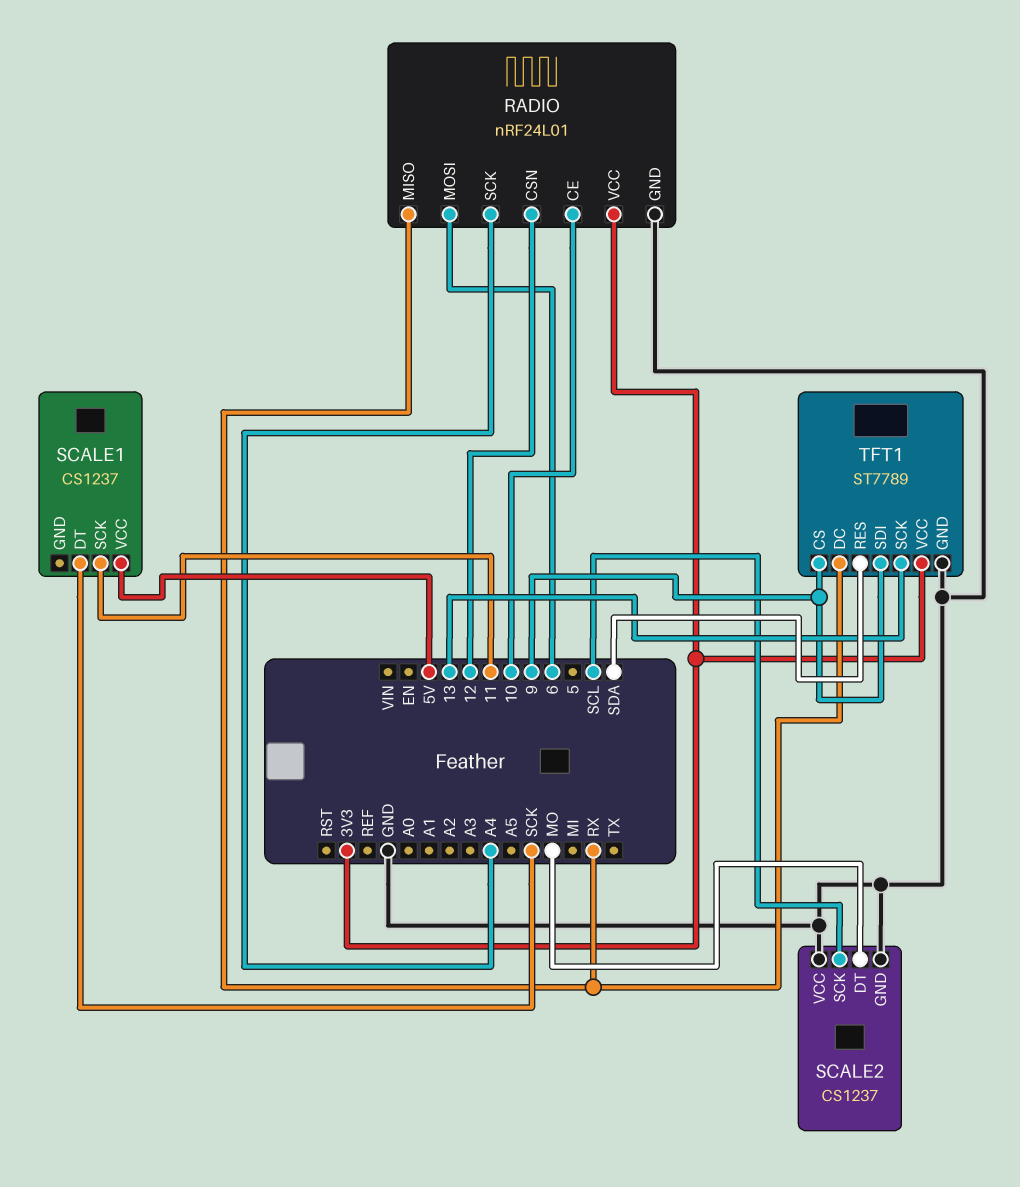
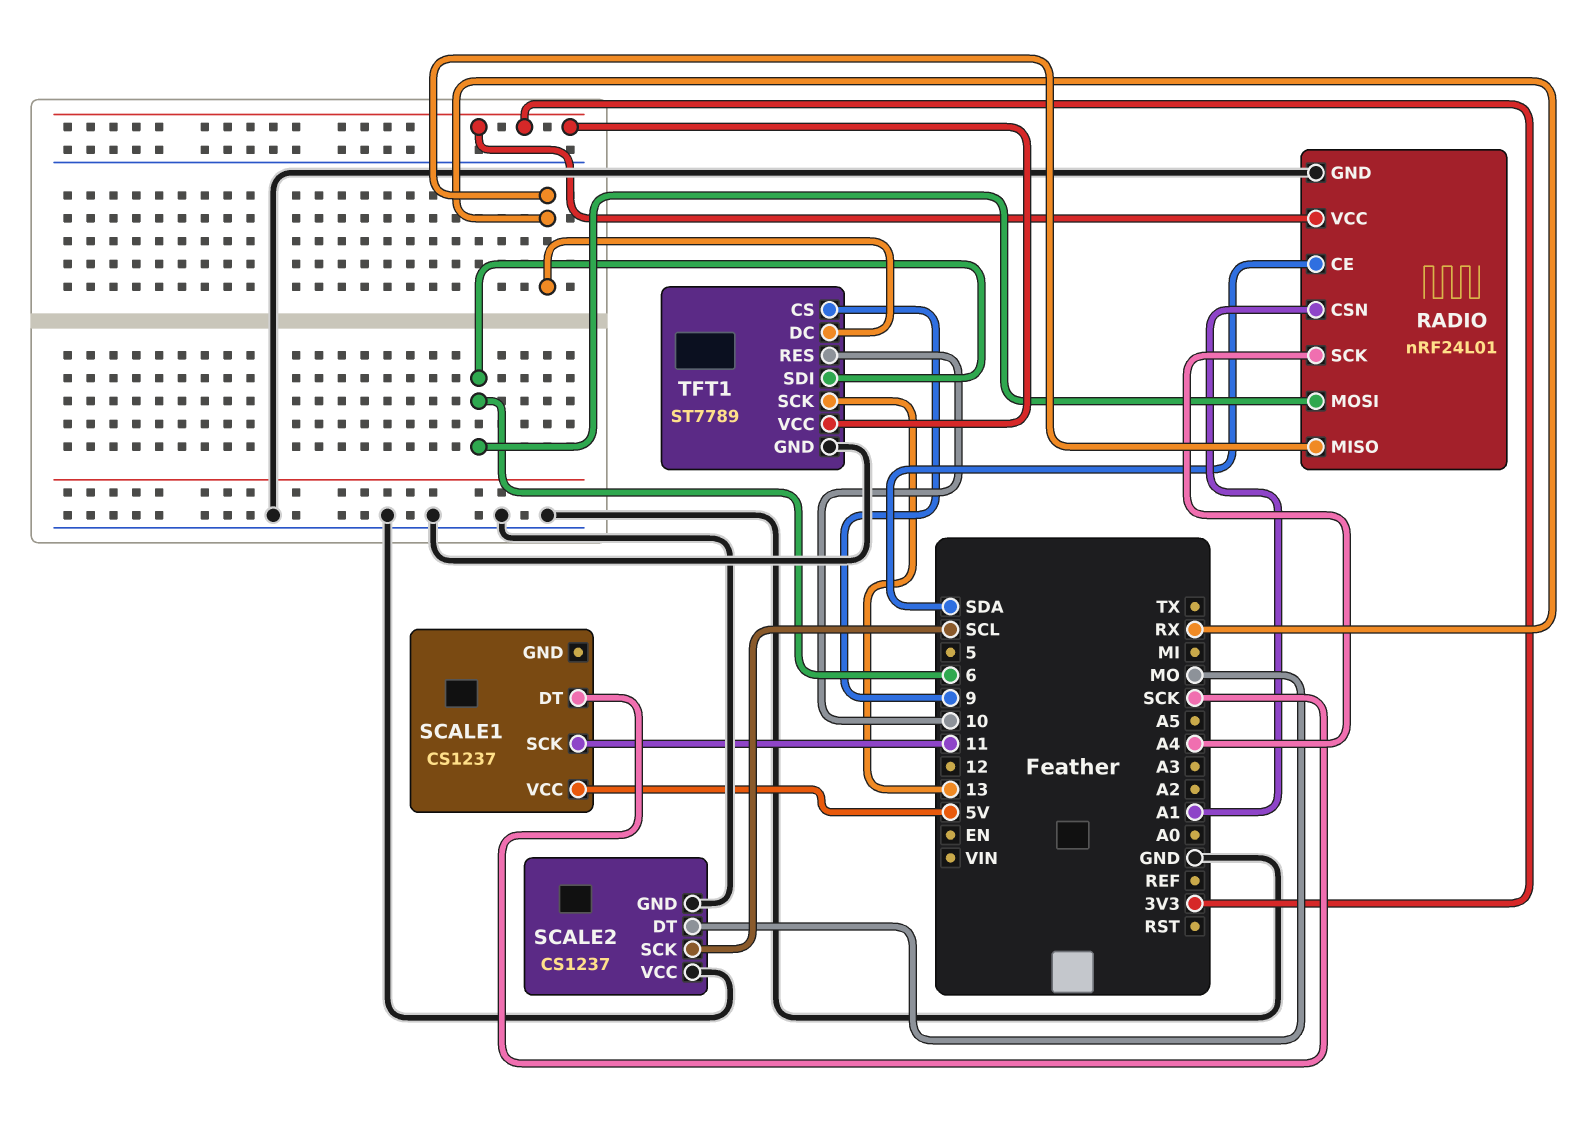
RADIO pin CE: 10 -> SDA
RADIO pin CSN: 12 -> A1
TFT1 pin RES: SDA -> 10
TFT1 pin SDI: 9 -> 6

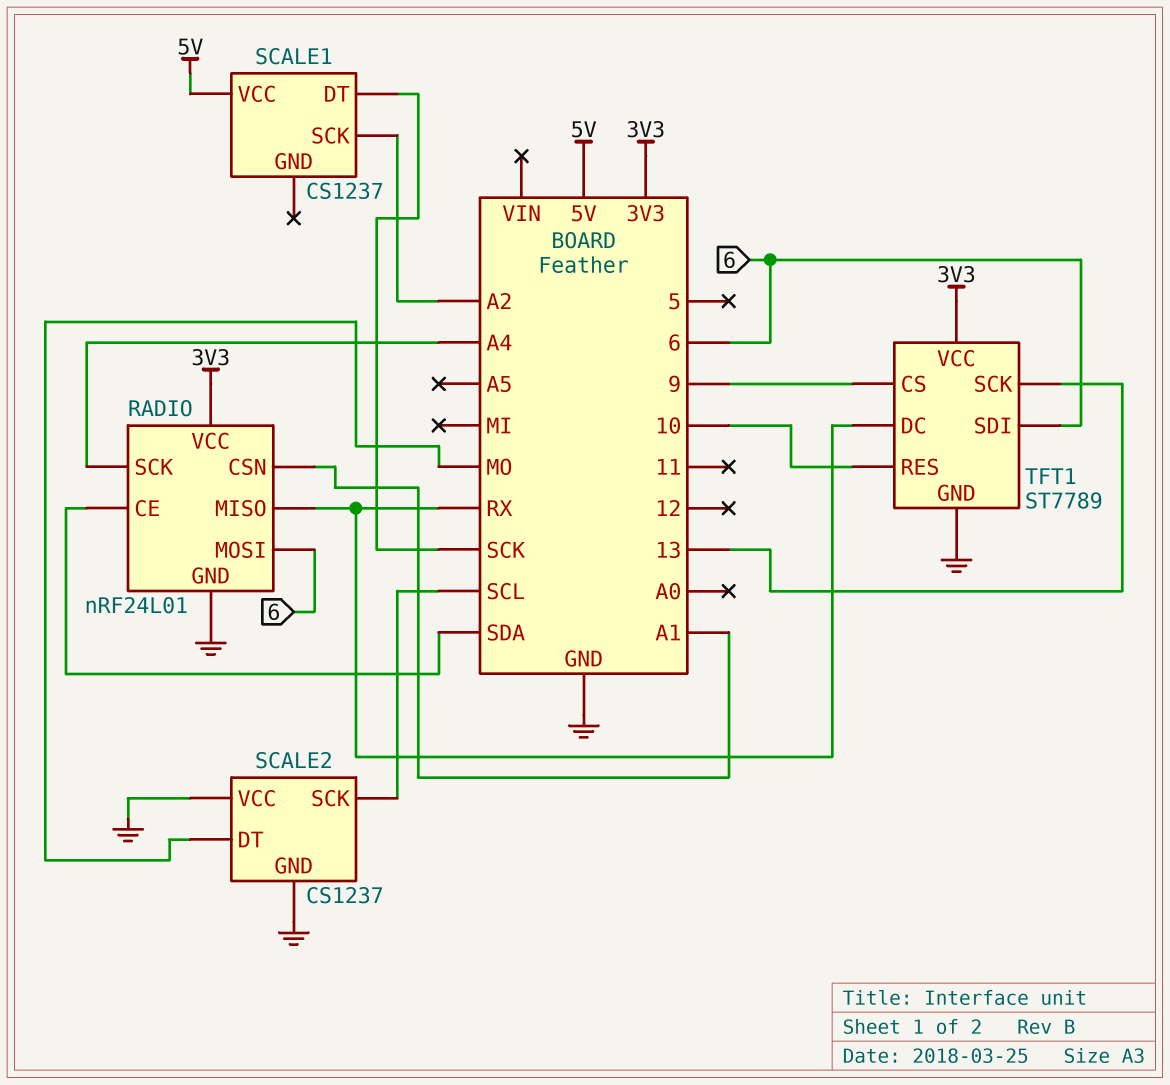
SCALE1 pin SCK: 11 -> A2

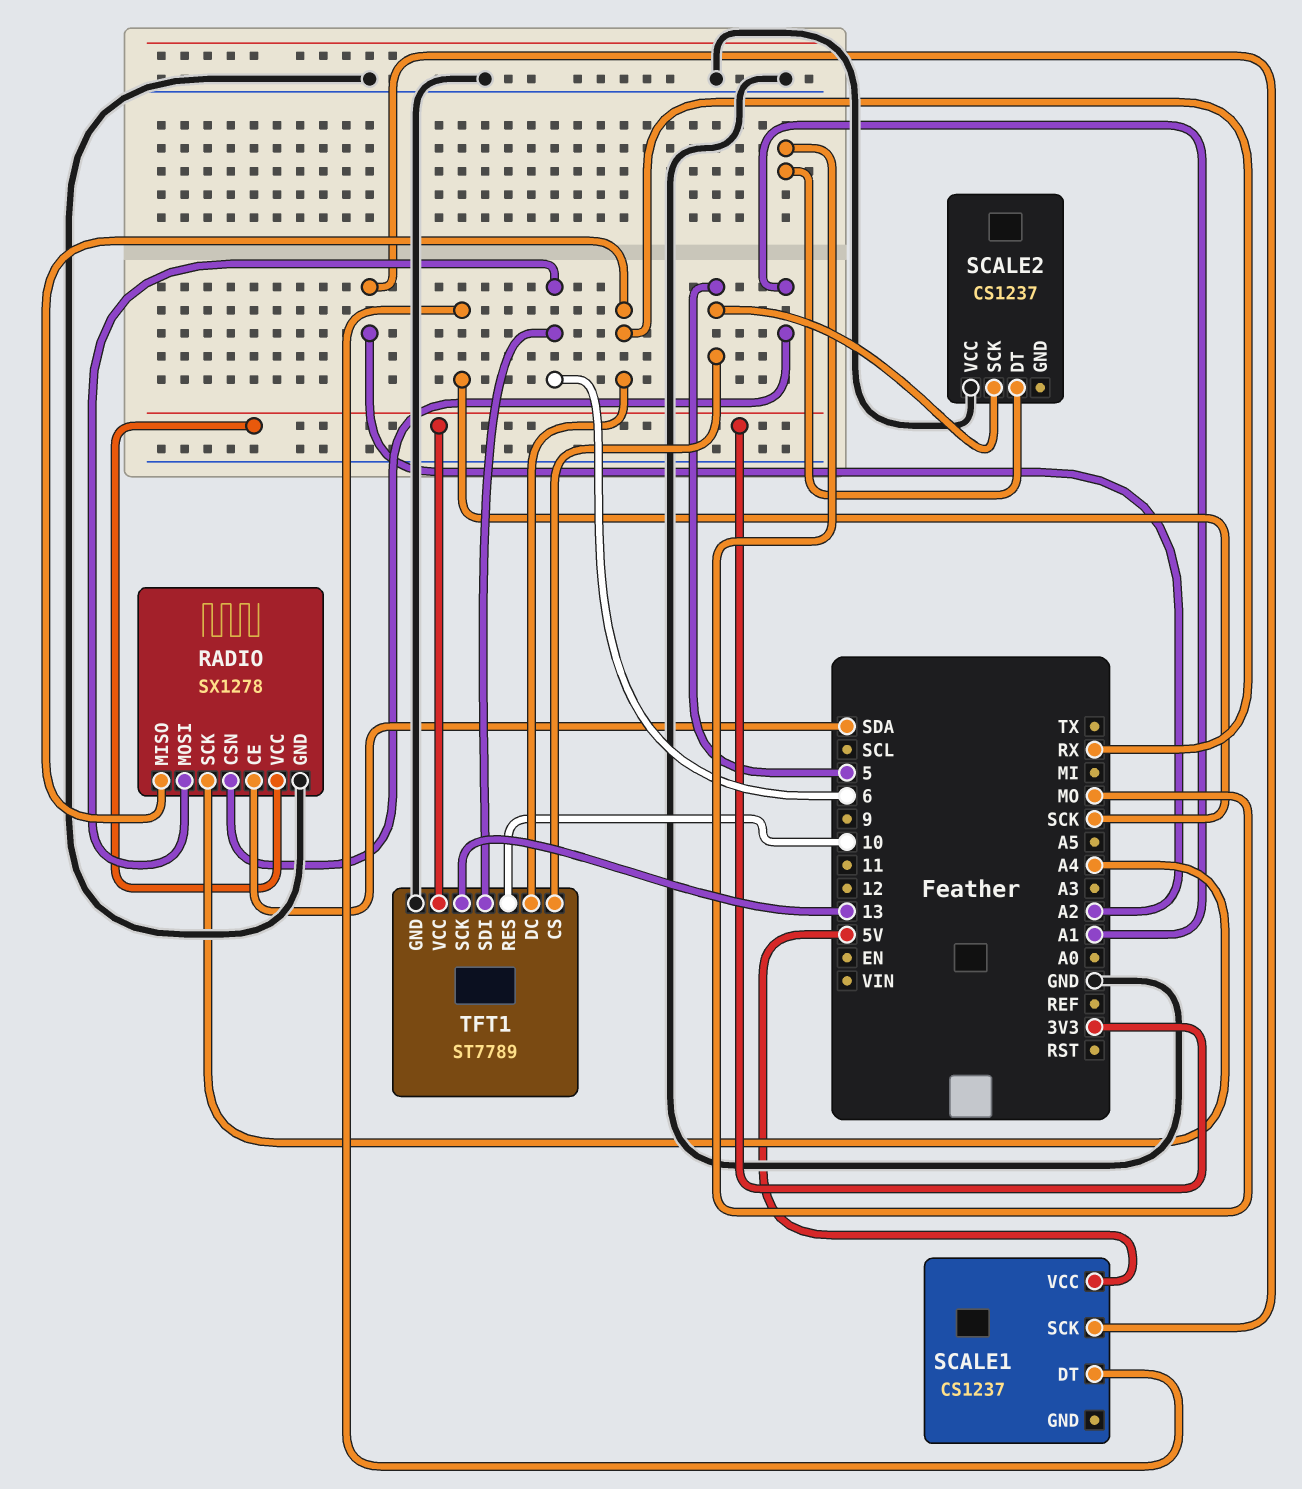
RADIO: nRF24L01 -> SX1278
SCALE2 pin GND: GND -> none
SCALE2 pin SCK: SCL -> 5
TFT1 pin CS: 9 -> 5

